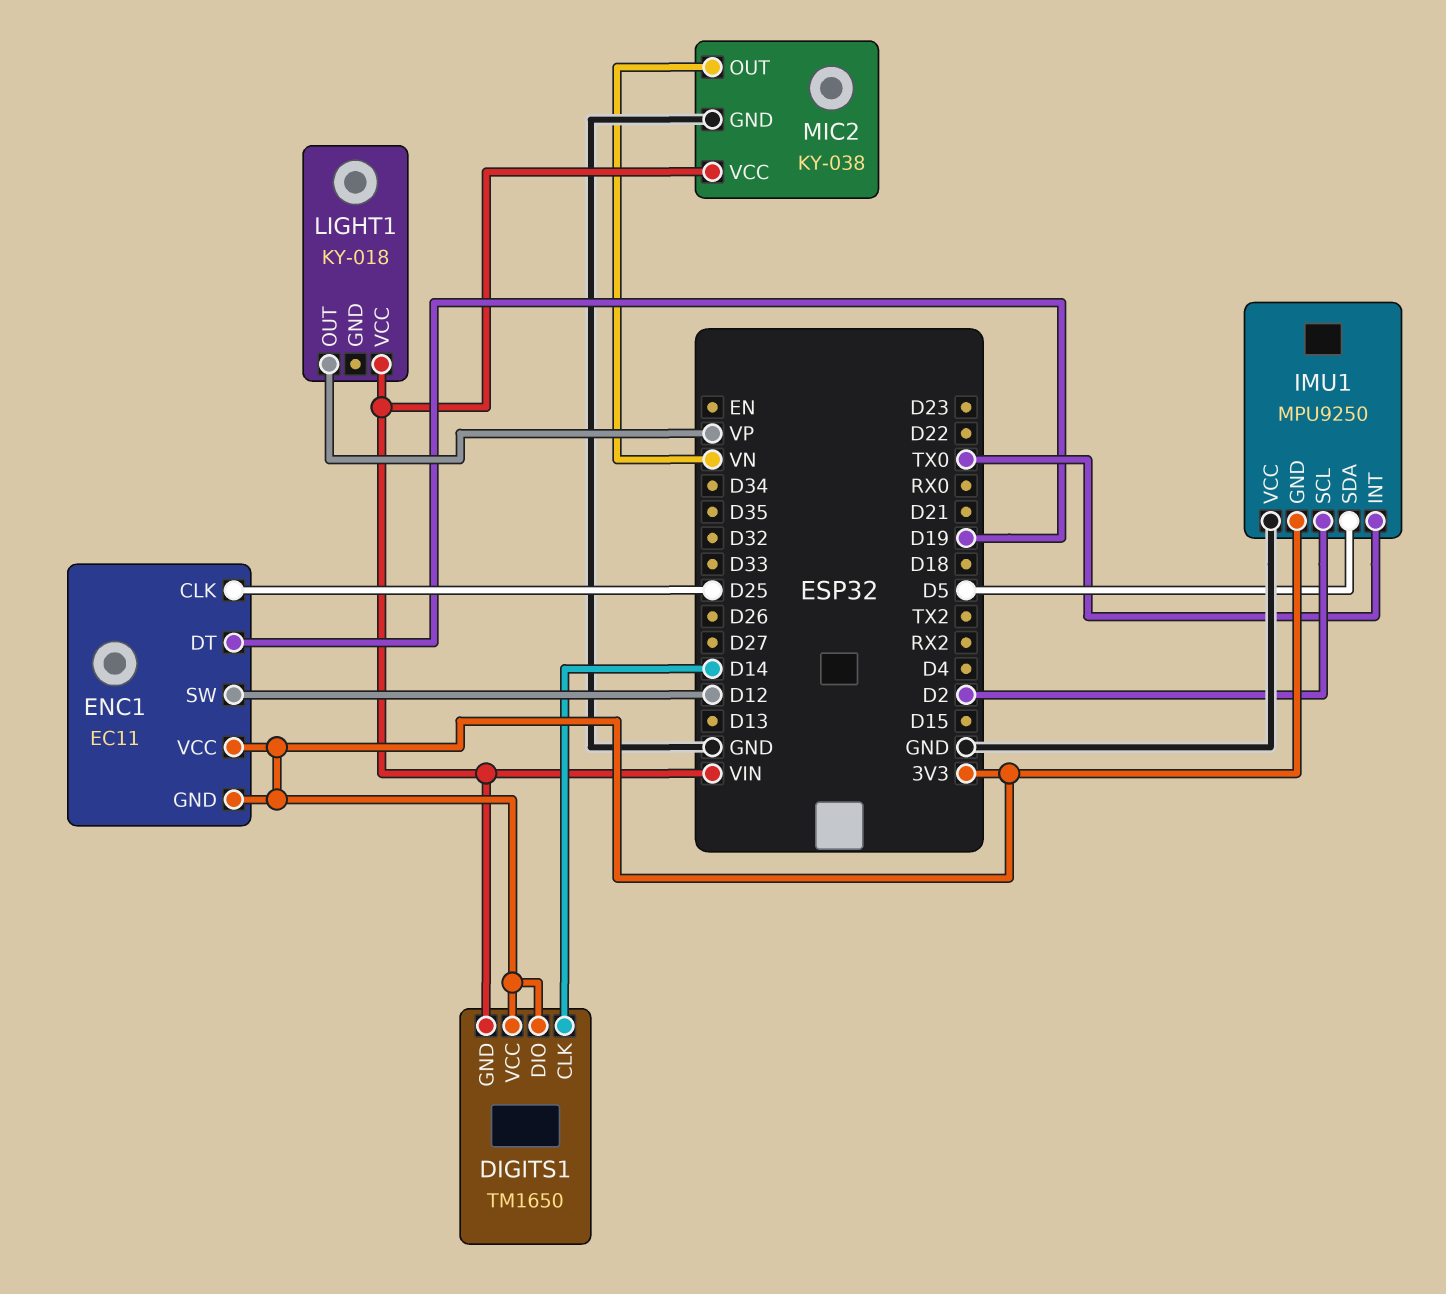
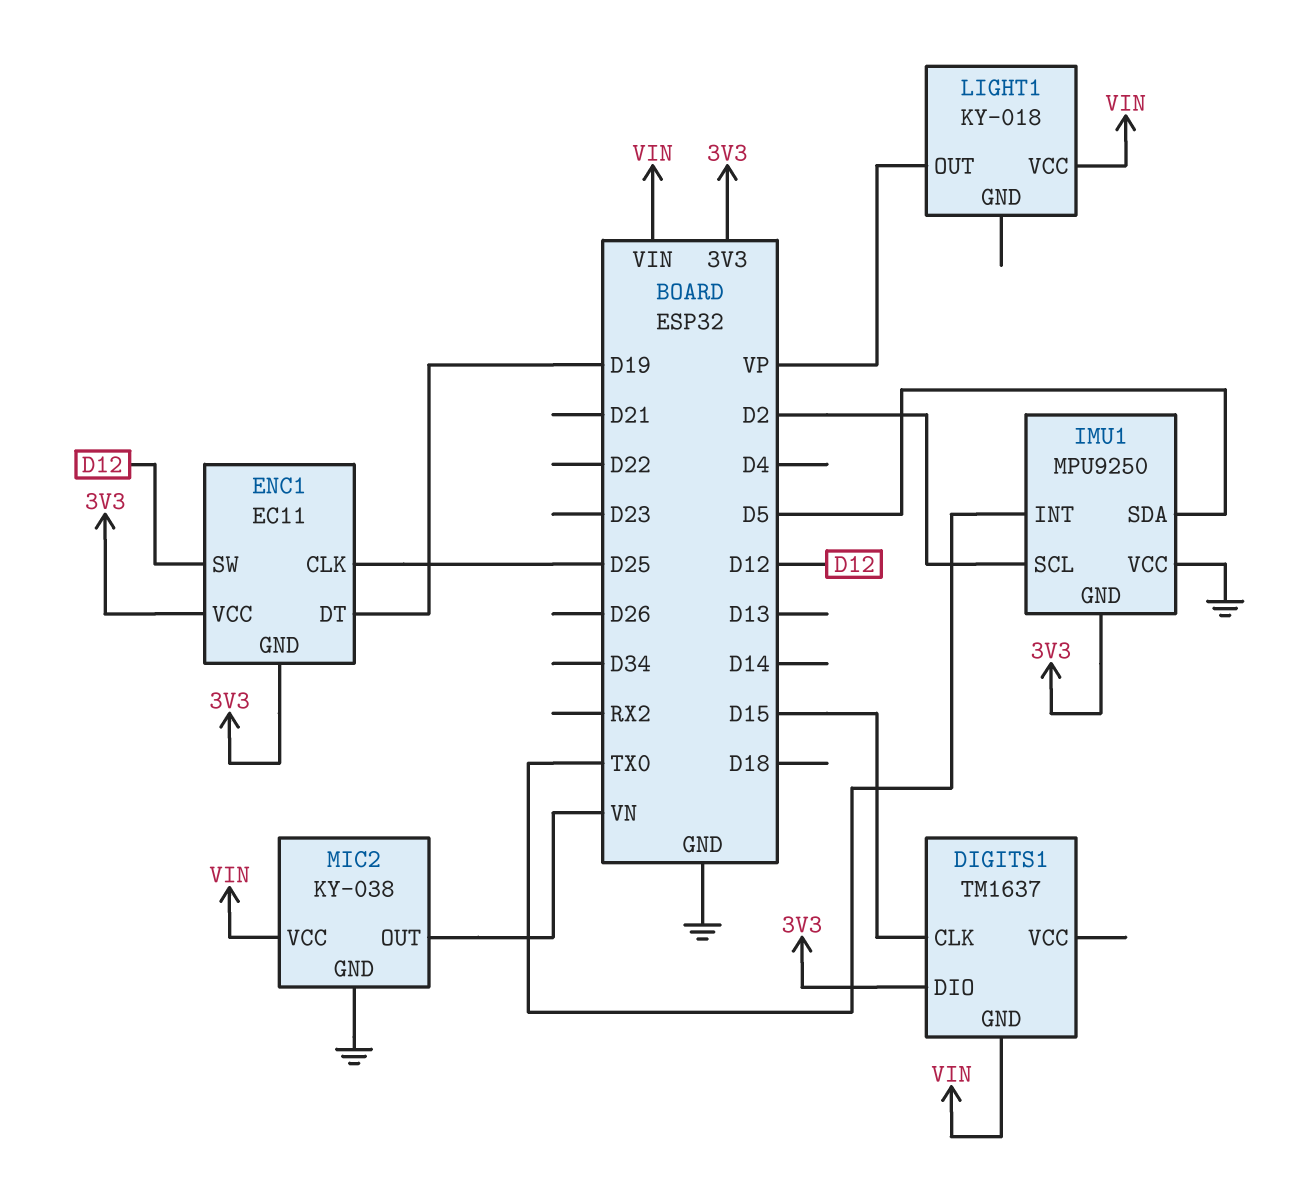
DIGITS1: TM1650 -> TM1637
DIGITS1 pin CLK: D14 -> D15
DIGITS1 pin VCC: 3V3 -> none

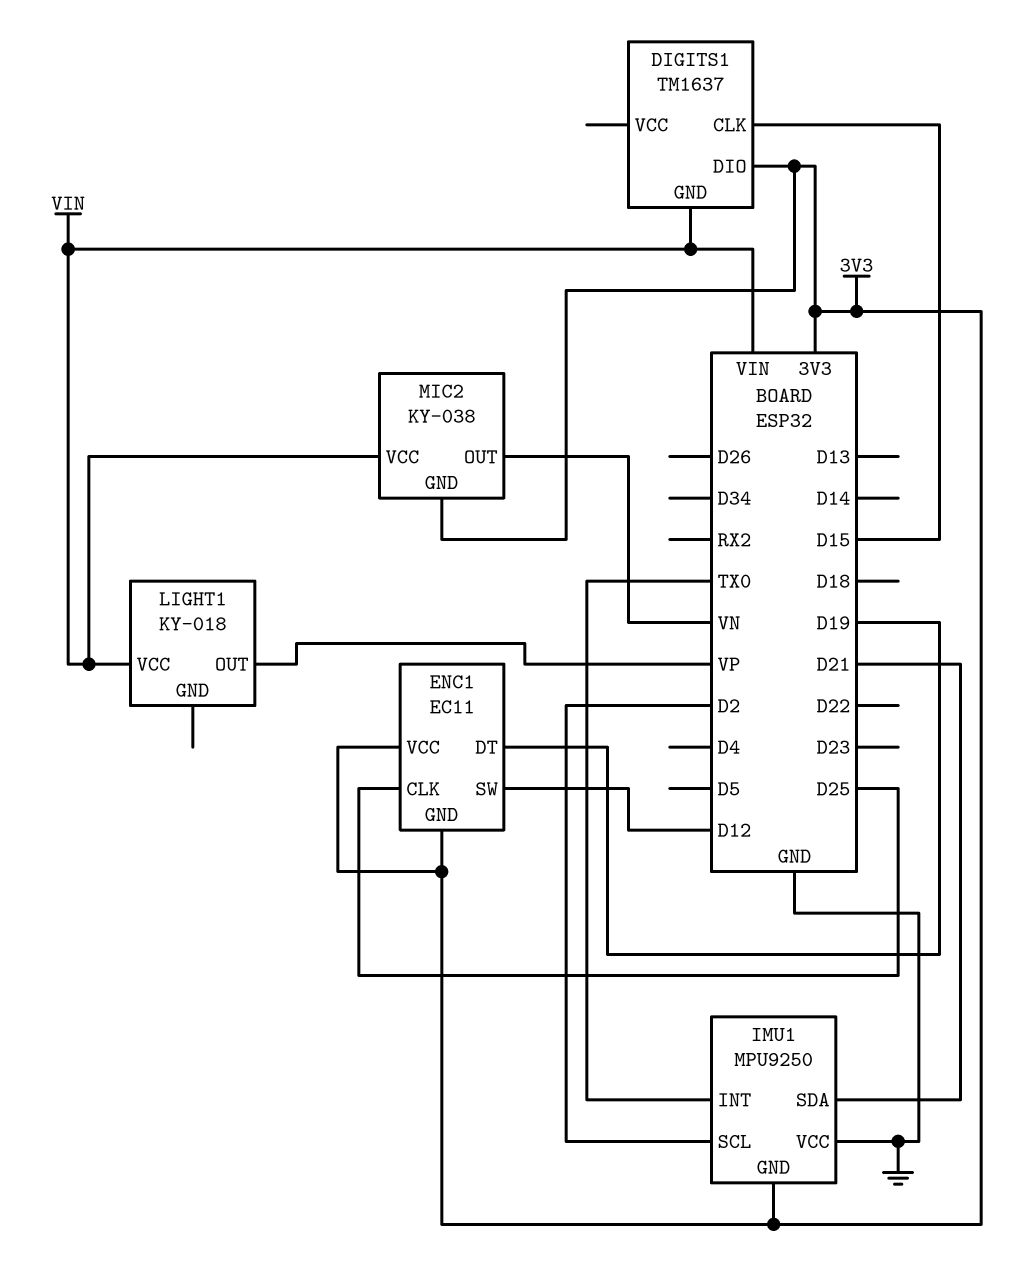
IMU1 pin SDA: D5 -> D21
MIC2 pin GND: GND -> 3V3

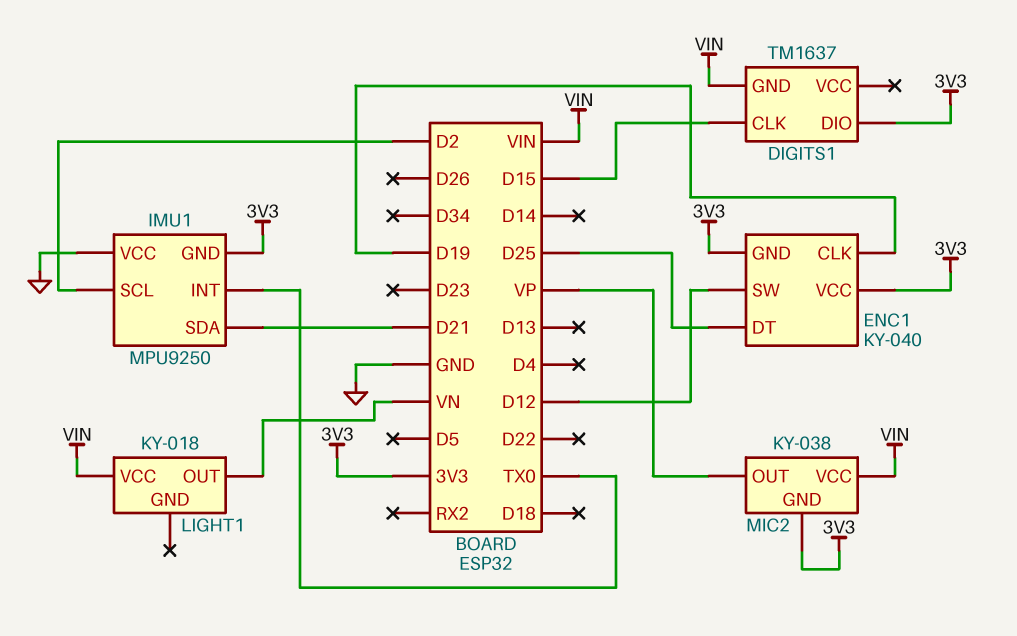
ENC1: EC11 -> KY-040
ENC1 pin CLK: D25 -> D19
ENC1 pin DT: D19 -> D25
LIGHT1 pin OUT: VP -> VN
MIC2 pin OUT: VN -> VP

